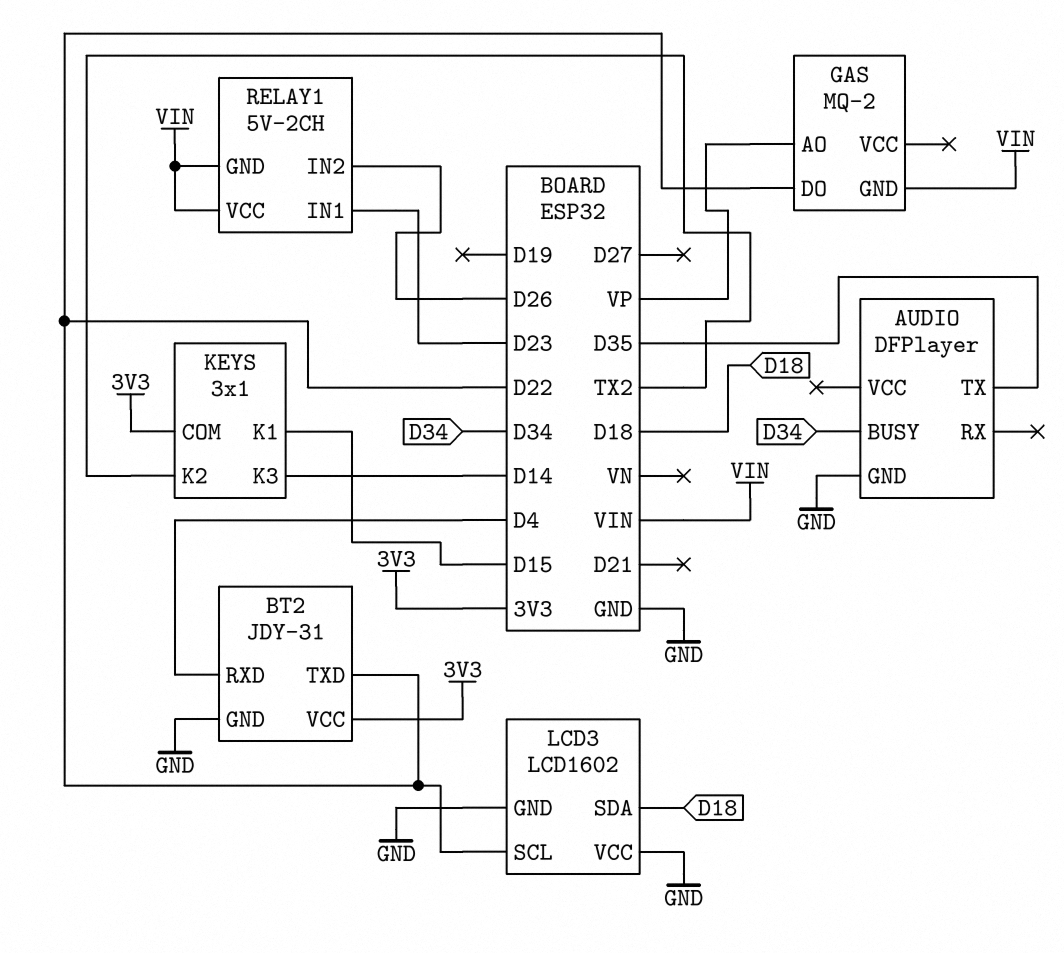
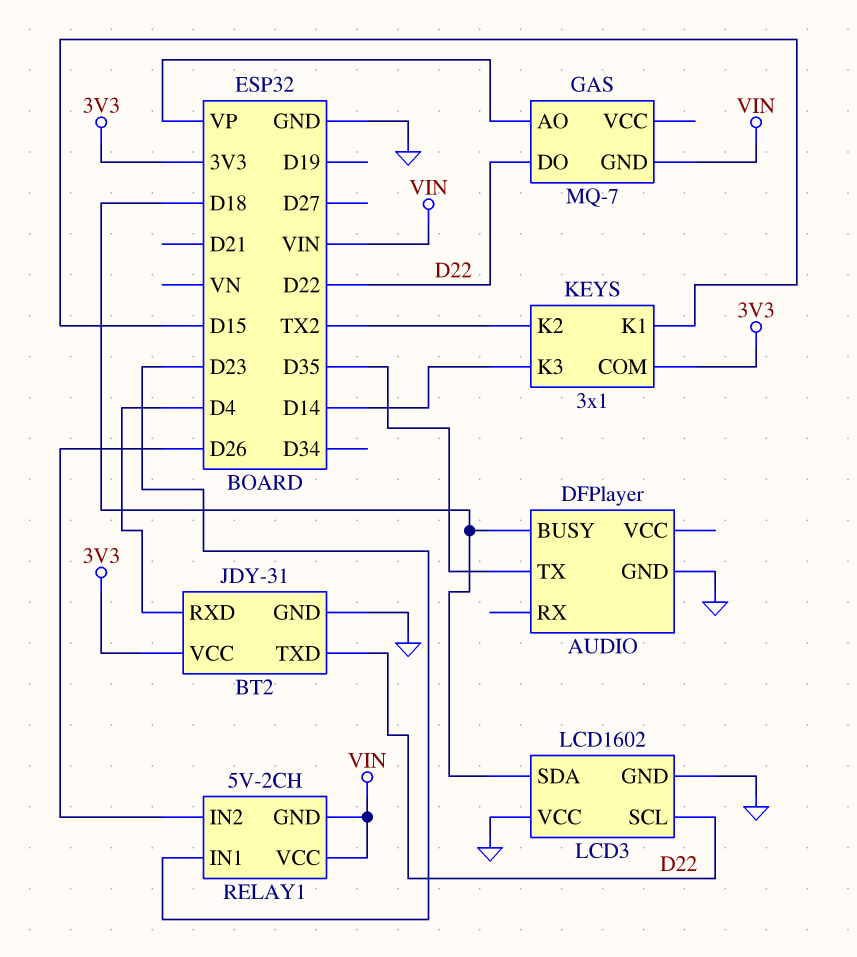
AUDIO pin BUSY: D34 -> D18
GAS: MQ-2 -> MQ-7

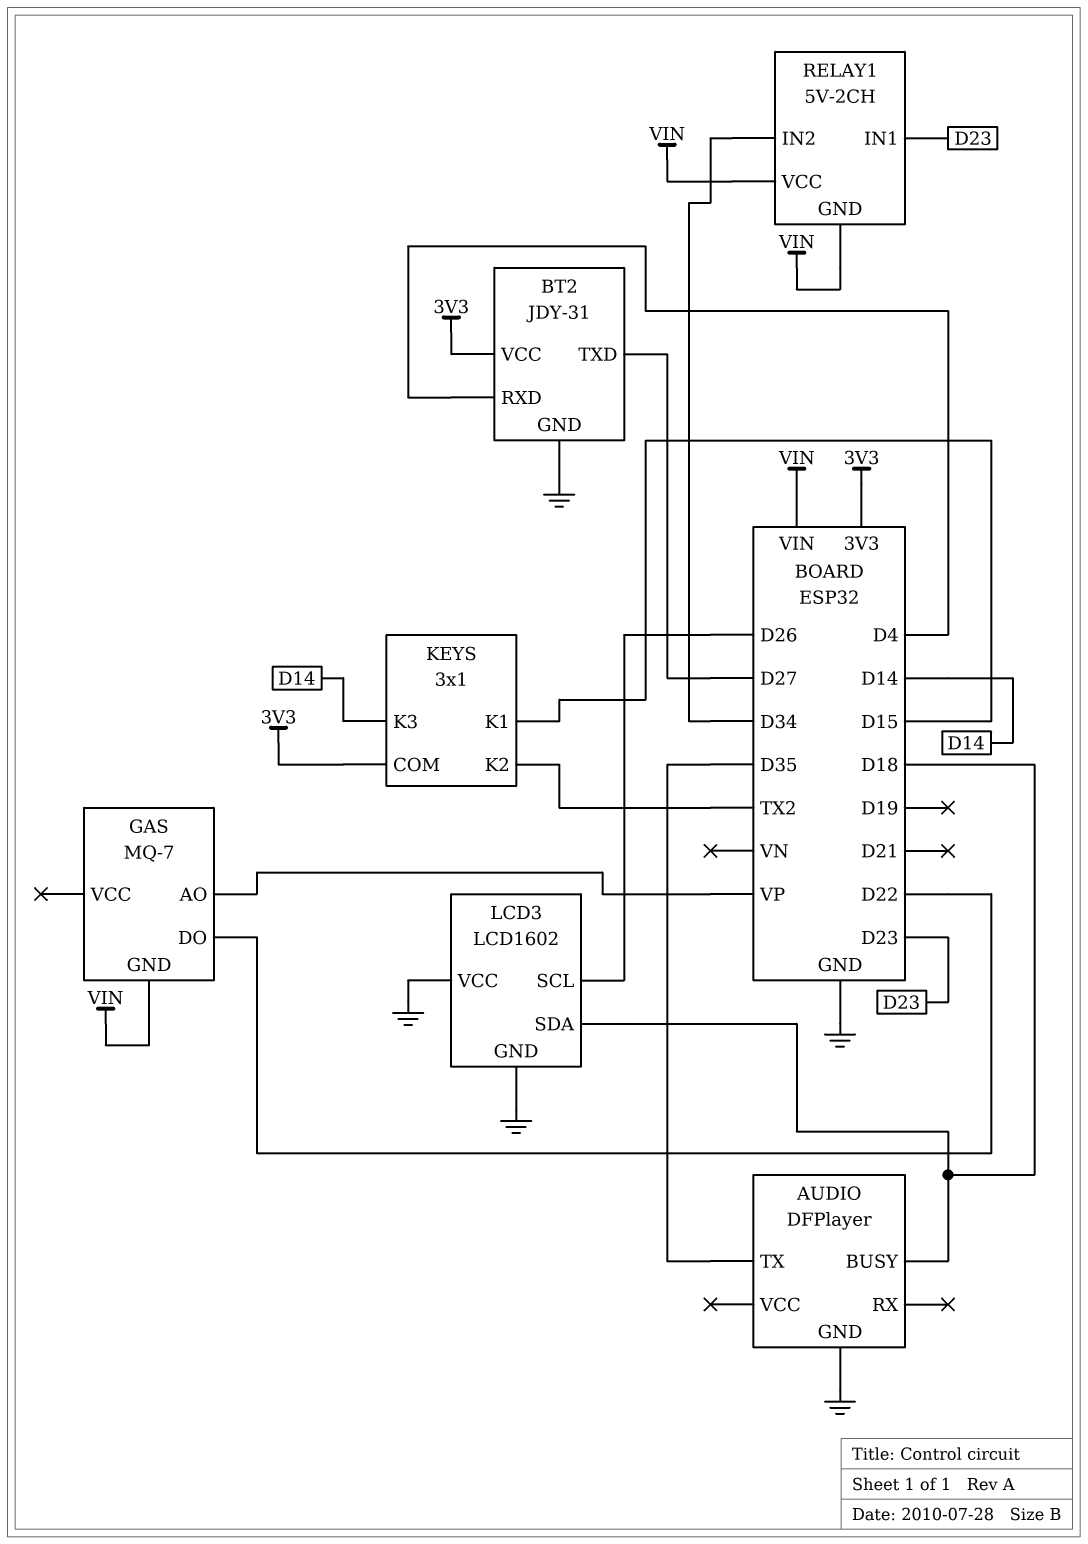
BT2 pin TXD: D22 -> D27
LCD3 pin SCL: D22 -> D26
RELAY1 pin IN2: D26 -> D34

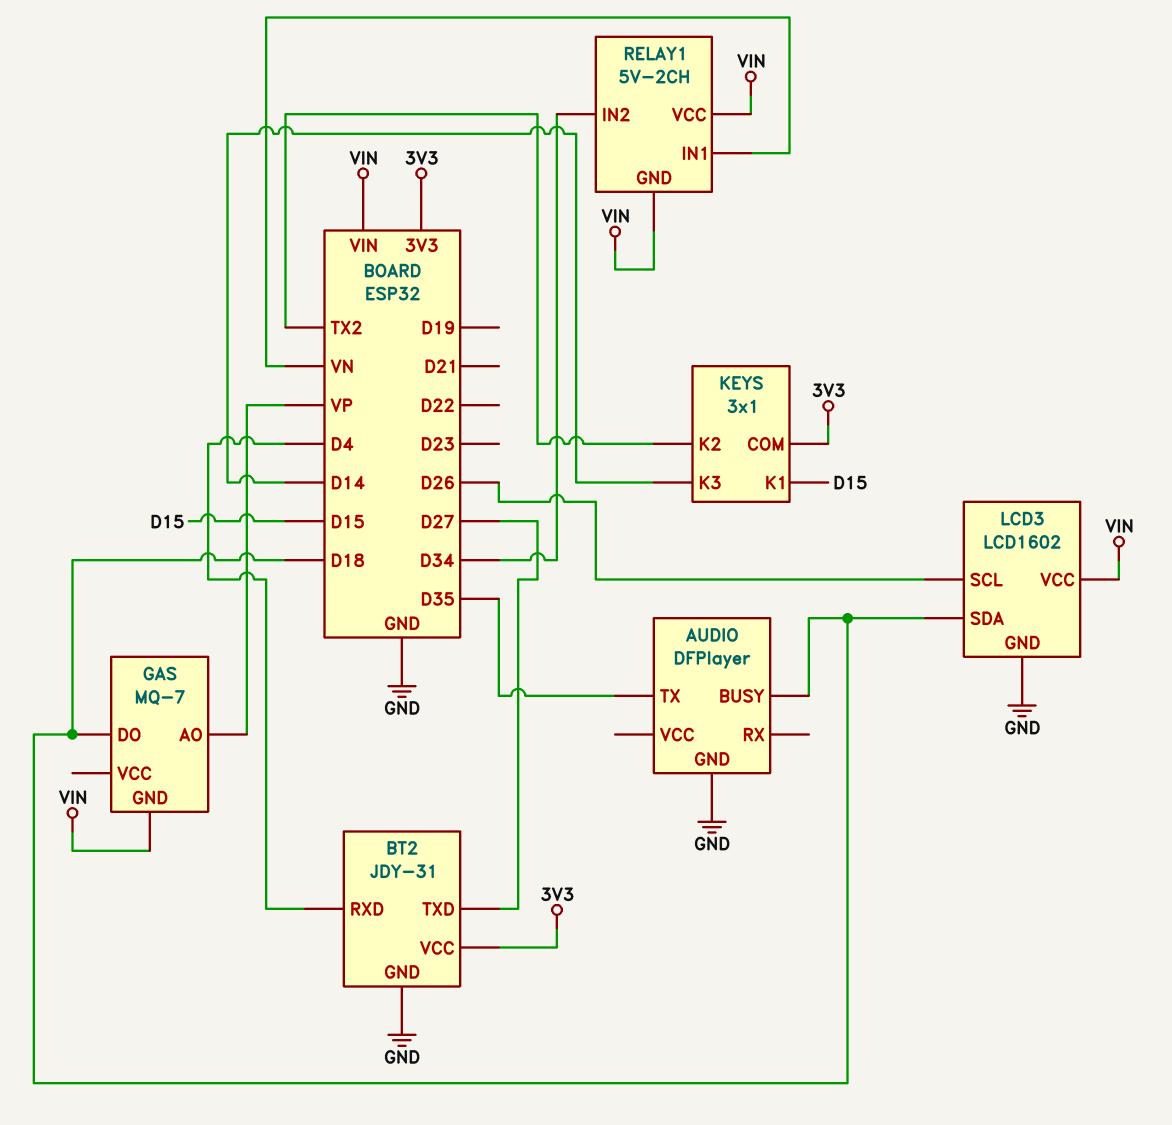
GAS pin DO: D22 -> D18
LCD3 pin VCC: GND -> VIN
RELAY1 pin IN1: D23 -> VN

